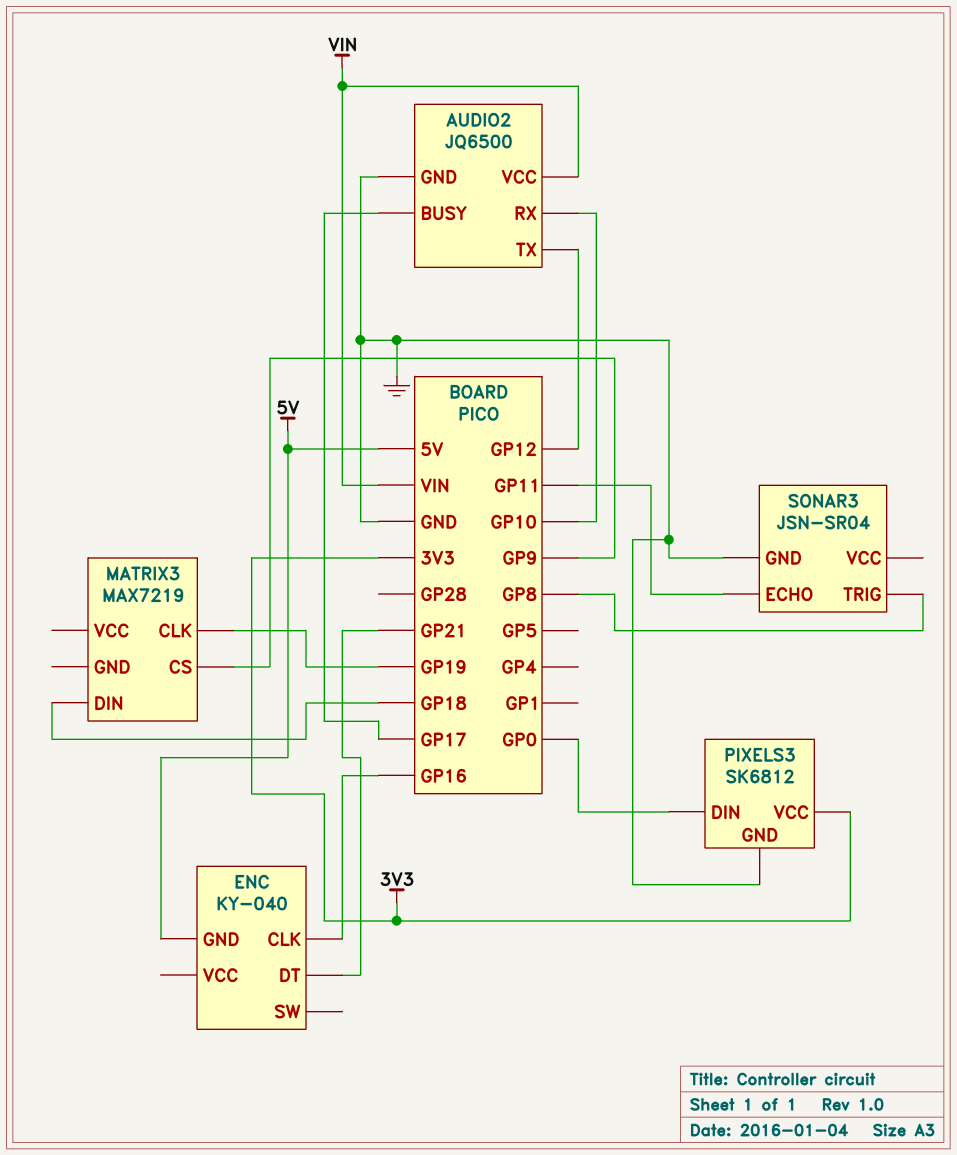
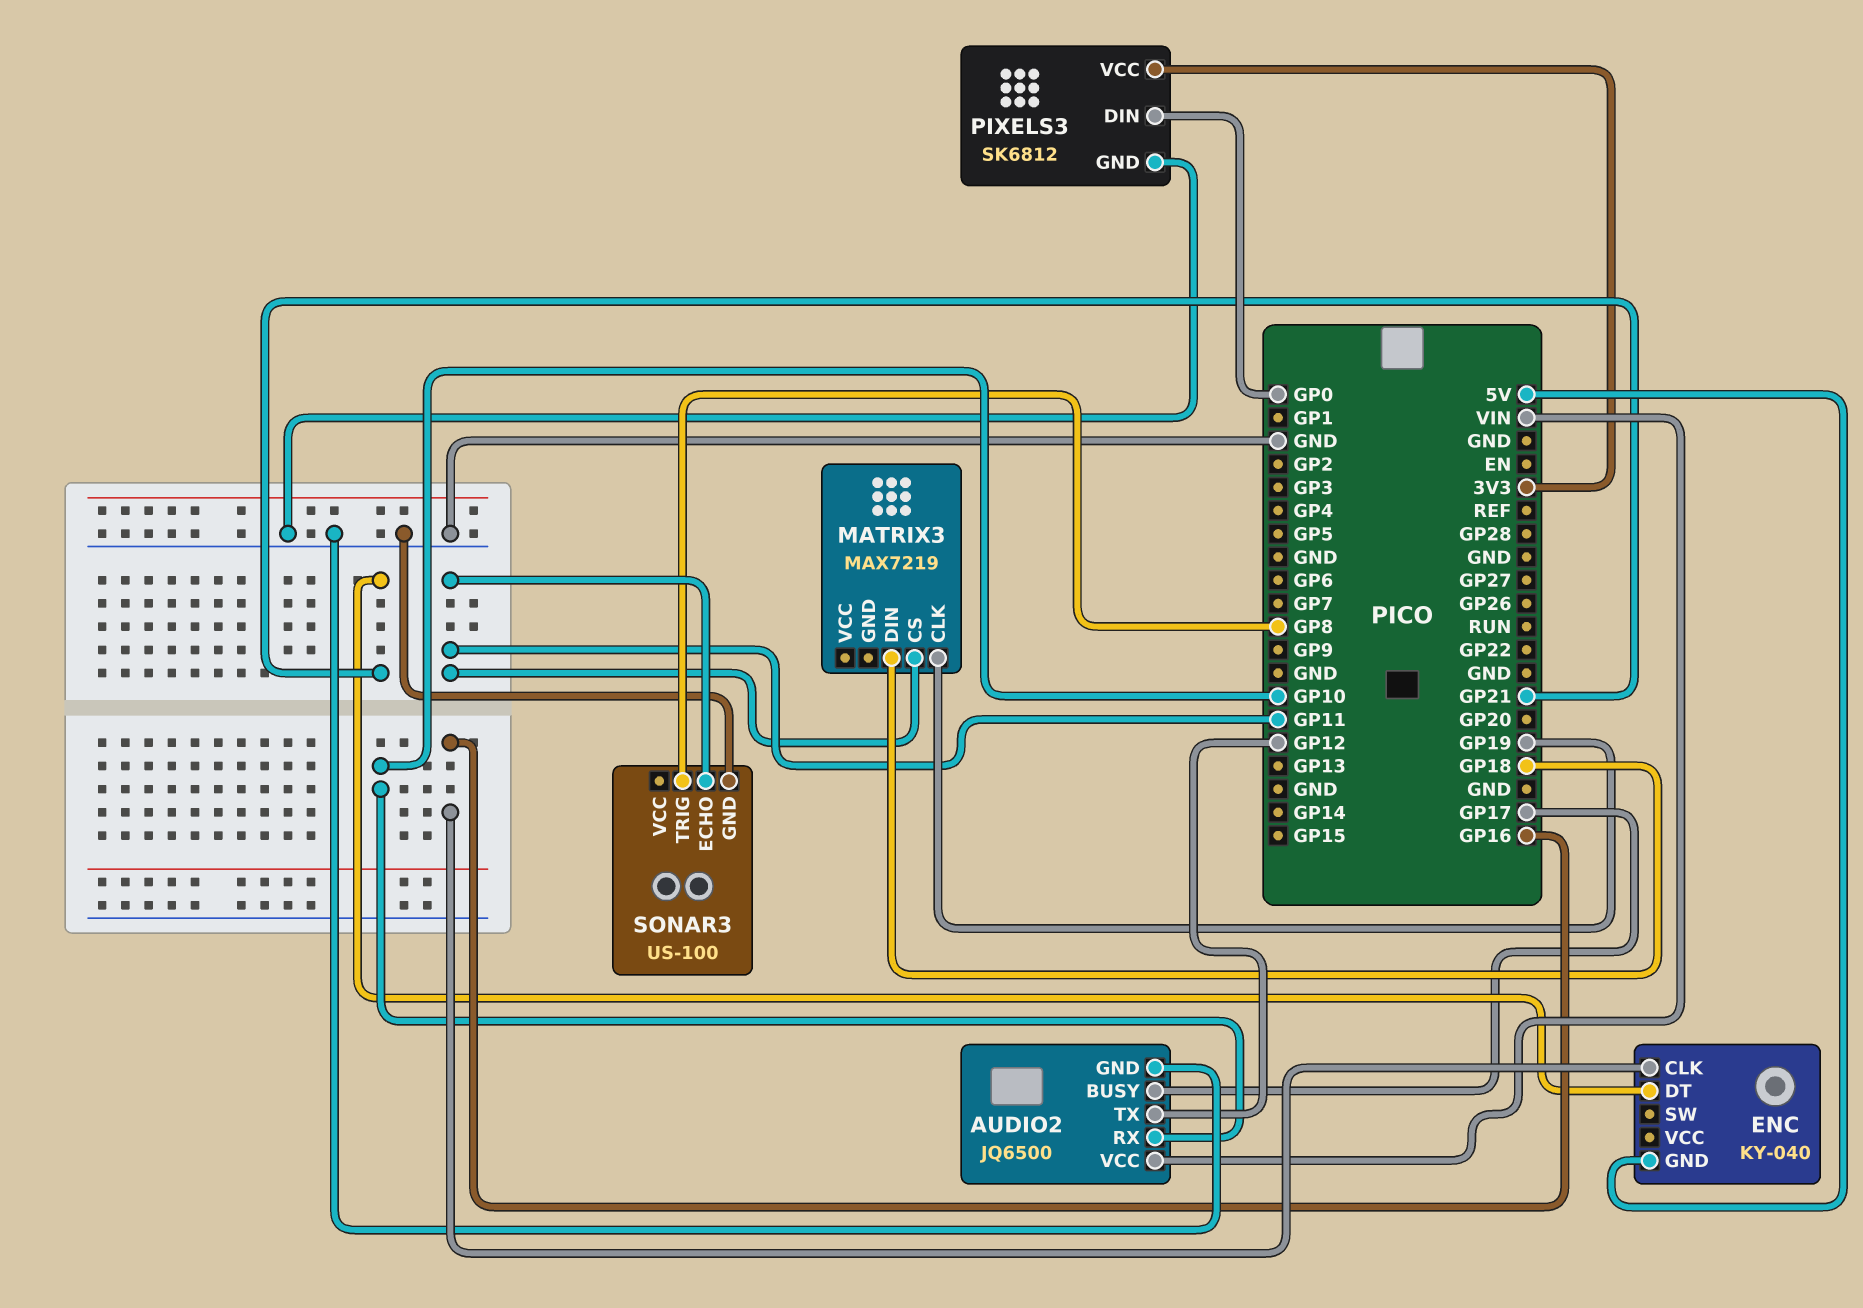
MATRIX3 pin CS: GP9 -> GP11
SONAR3: JSN-SR04 -> US-100

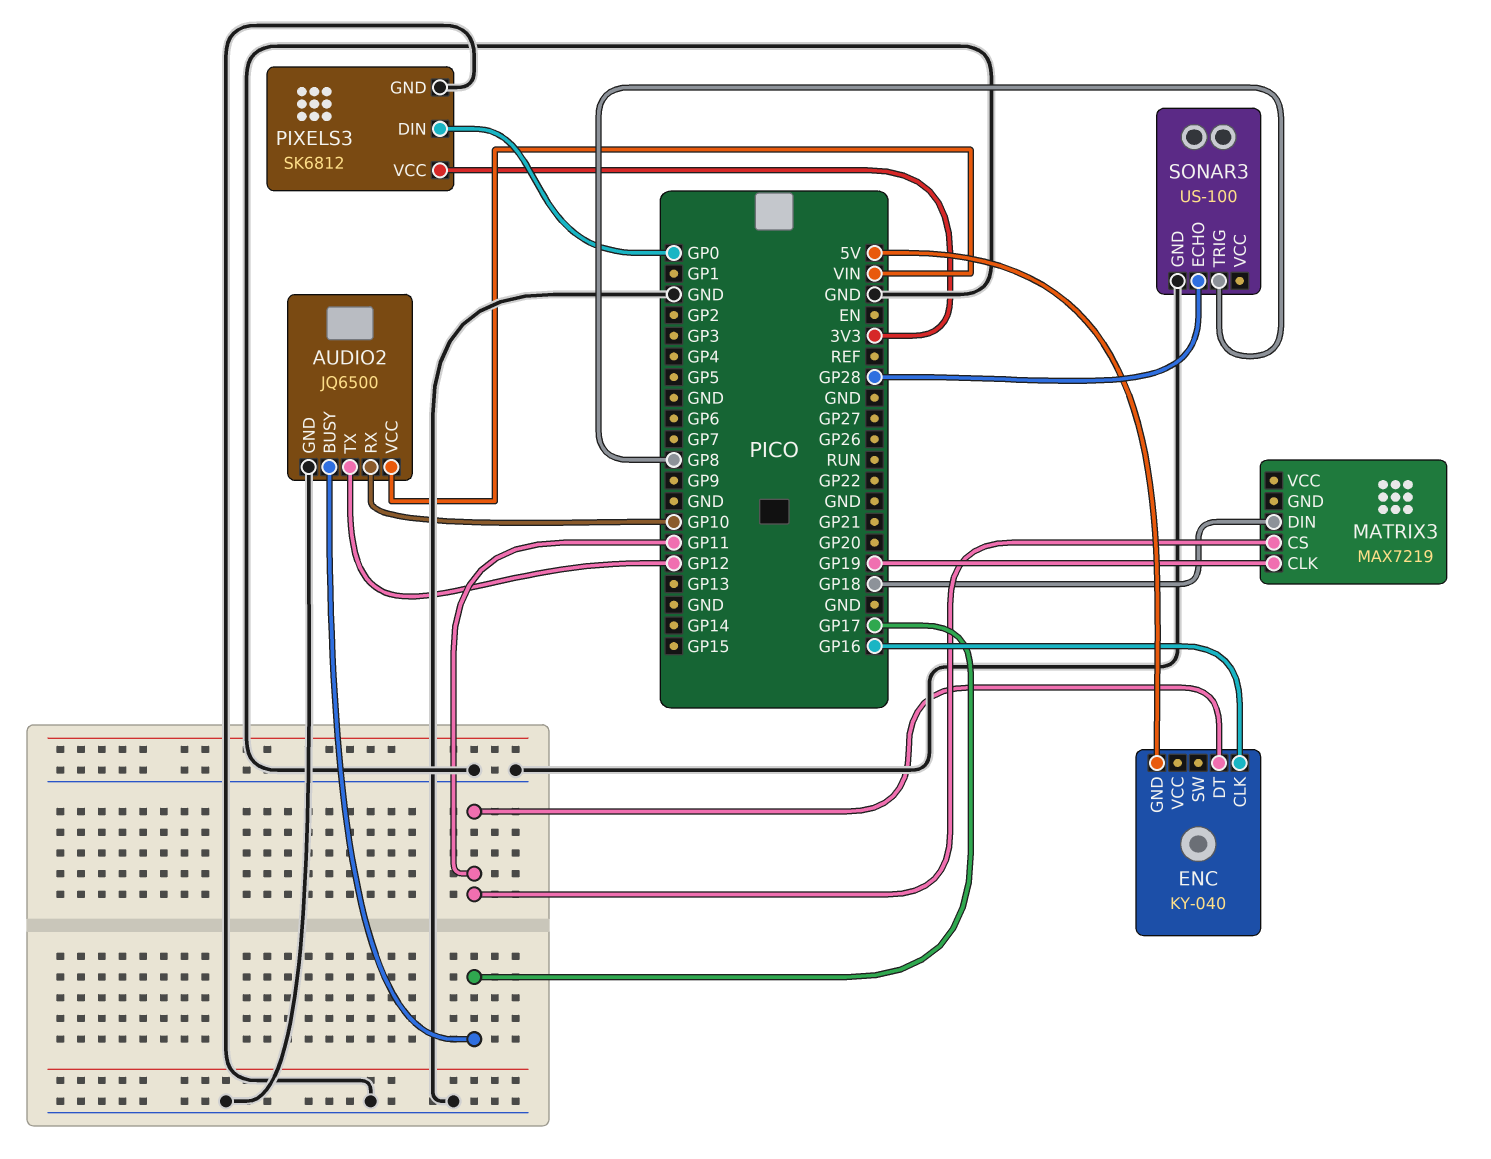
ENC pin DT: GP21 -> GP11
SONAR3 pin ECHO: GP11 -> GP28

